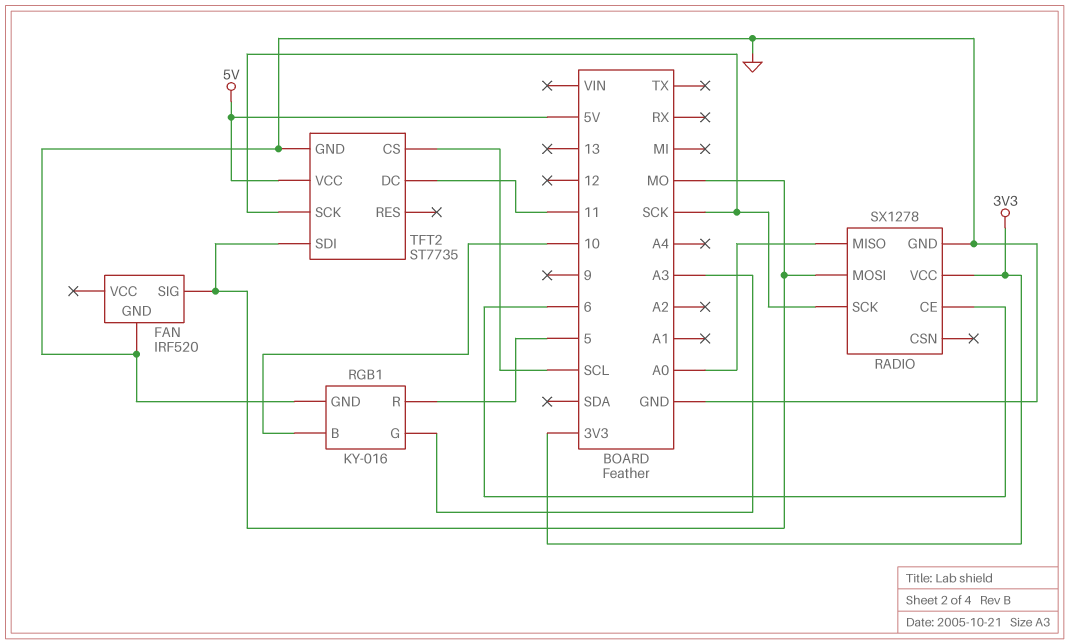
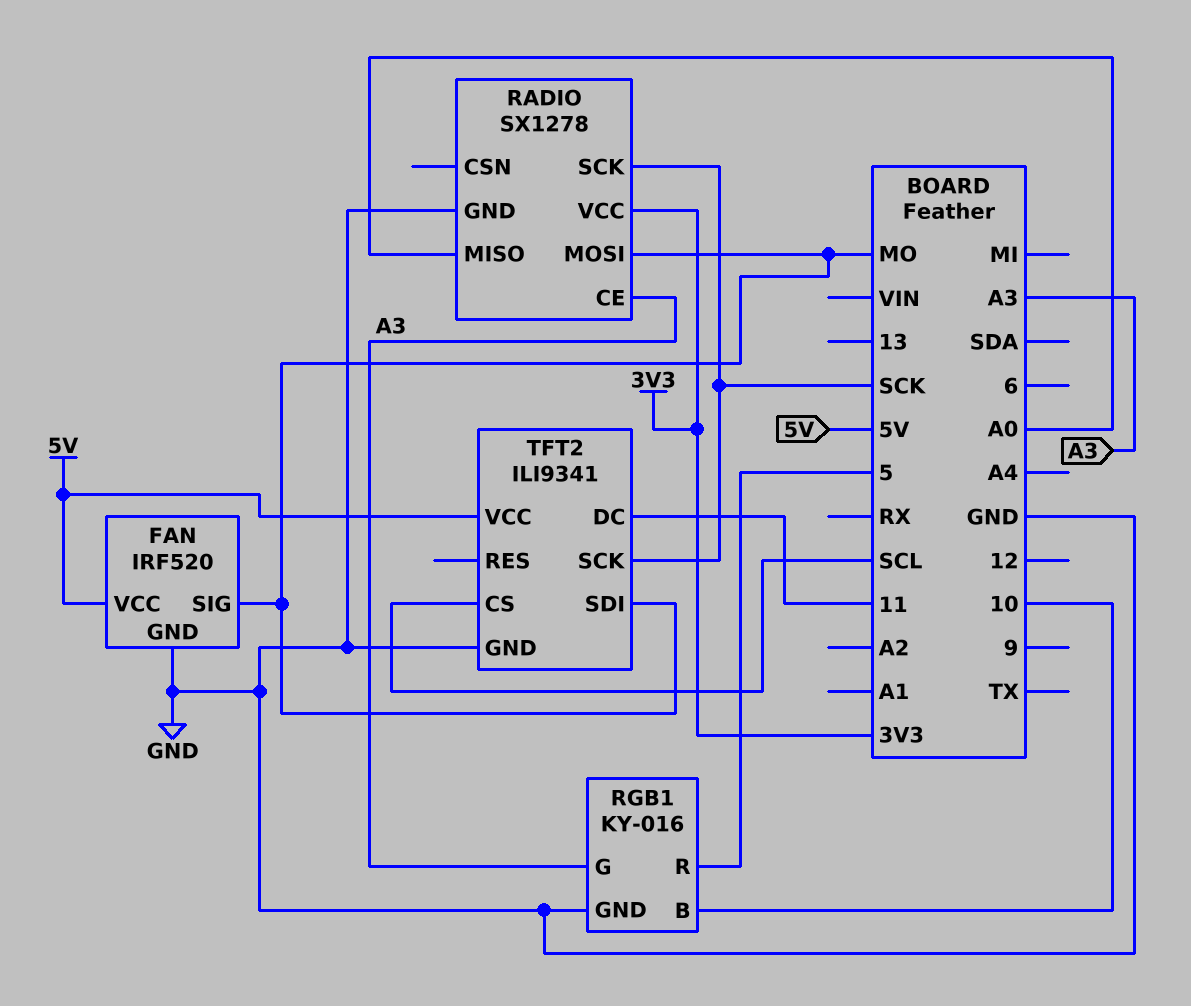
FAN pin VCC: none -> 5V
RADIO pin CE: 6 -> A3
TFT2: ST7735 -> ILI9341

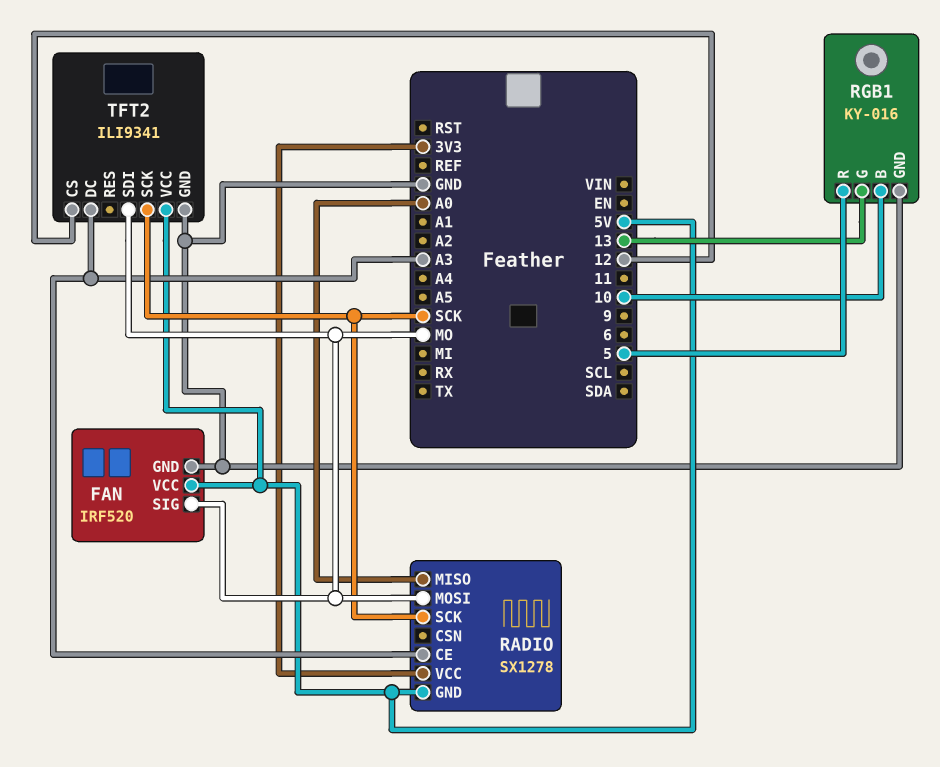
RADIO pin GND: GND -> 5V
RGB1 pin G: A3 -> 13
TFT2 pin CS: SCL -> 12
TFT2 pin DC: 11 -> A3

